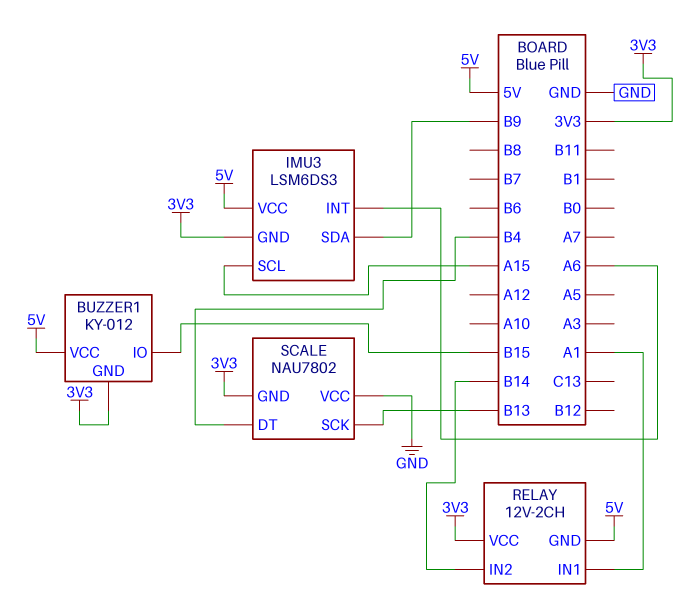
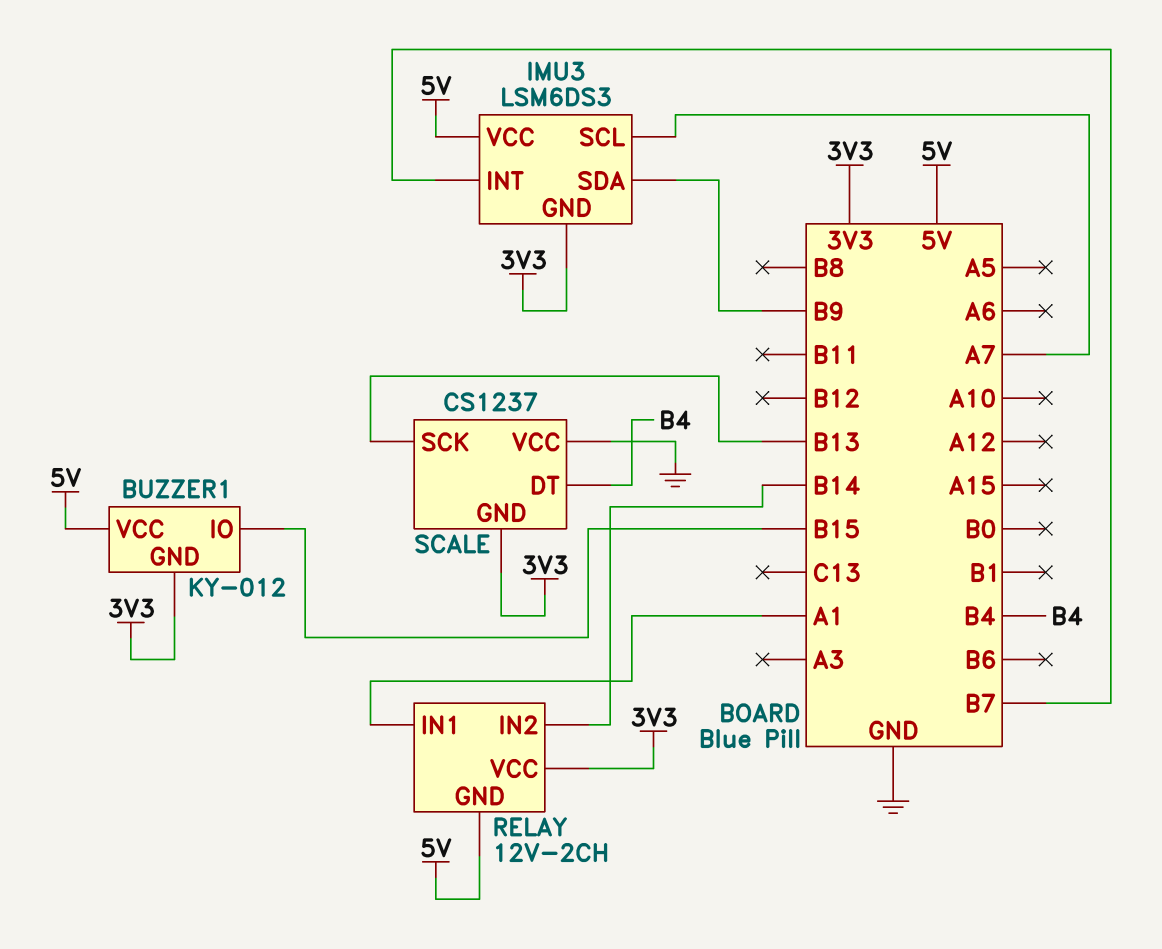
IMU3 pin INT: A6 -> B7
IMU3 pin SCL: A15 -> A7
SCALE: NAU7802 -> CS1237

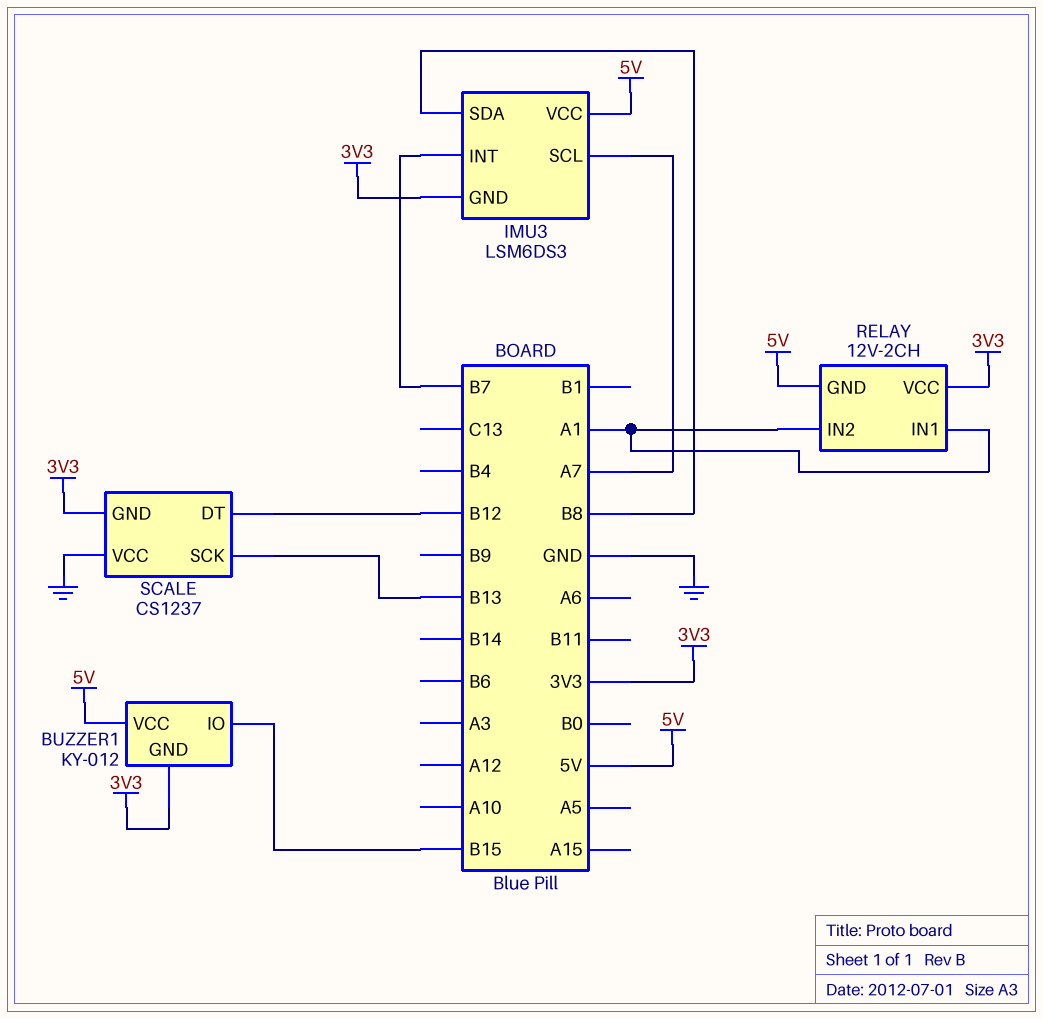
IMU3 pin SDA: B9 -> B8
RELAY pin IN2: B14 -> A1
SCALE pin DT: B4 -> B12

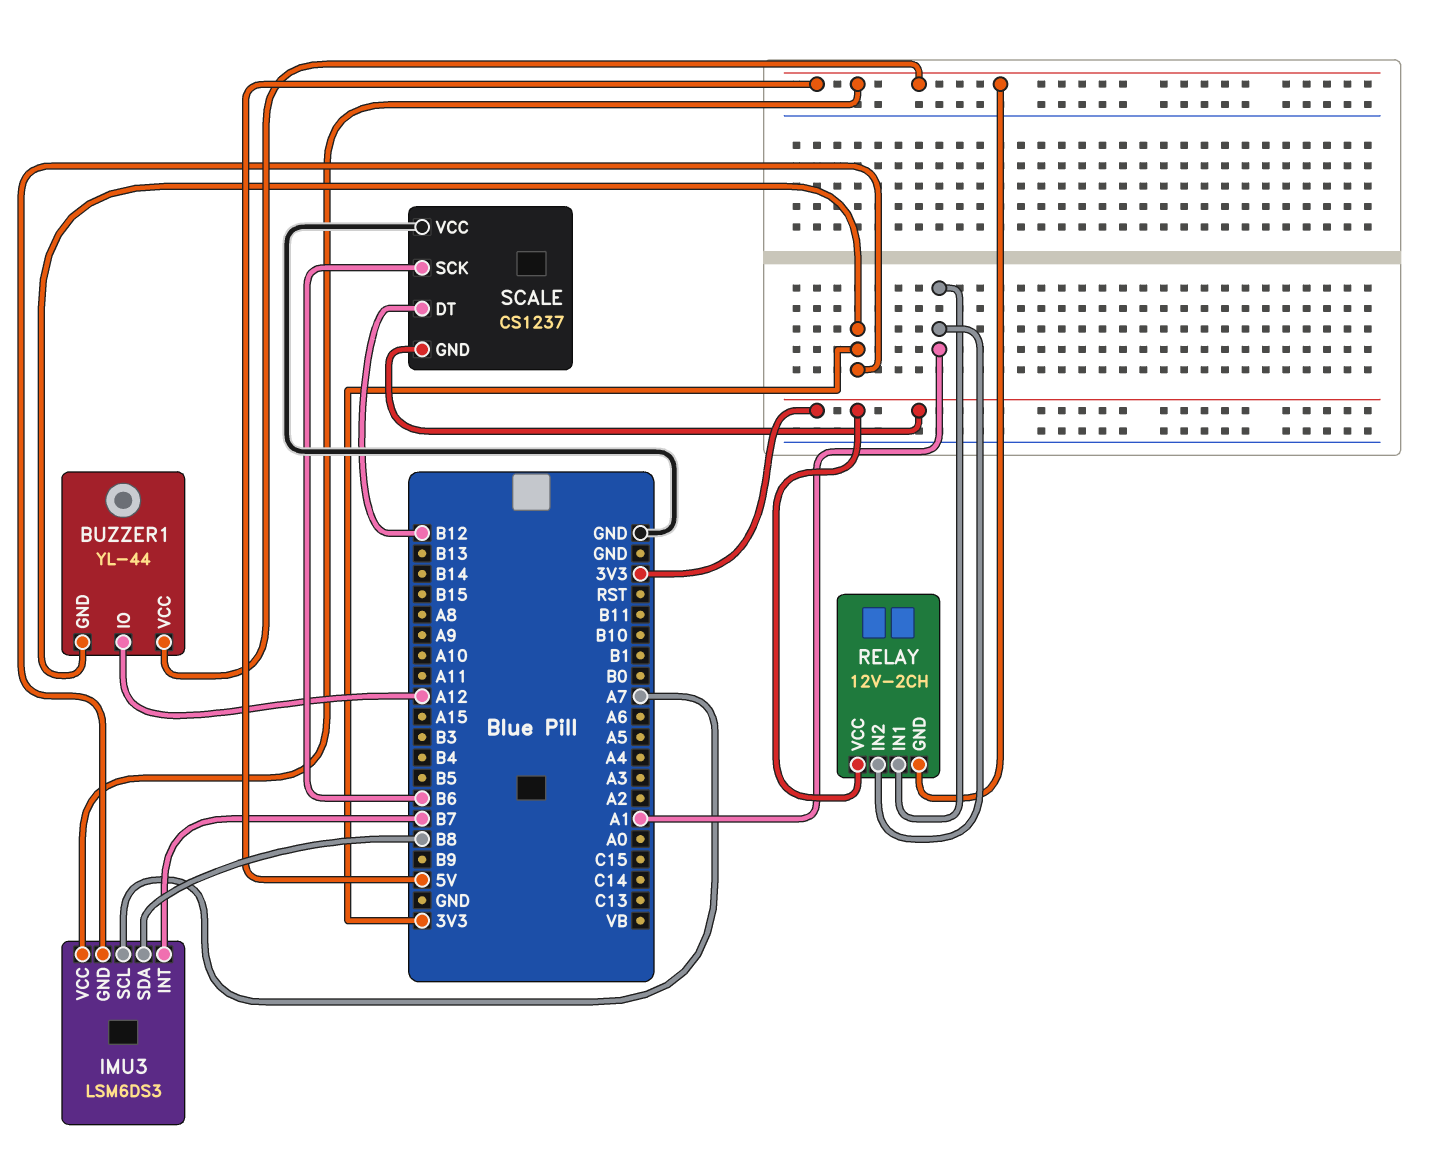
BUZZER1: KY-012 -> YL-44
BUZZER1 pin IO: B15 -> A12
SCALE pin SCK: B13 -> B6

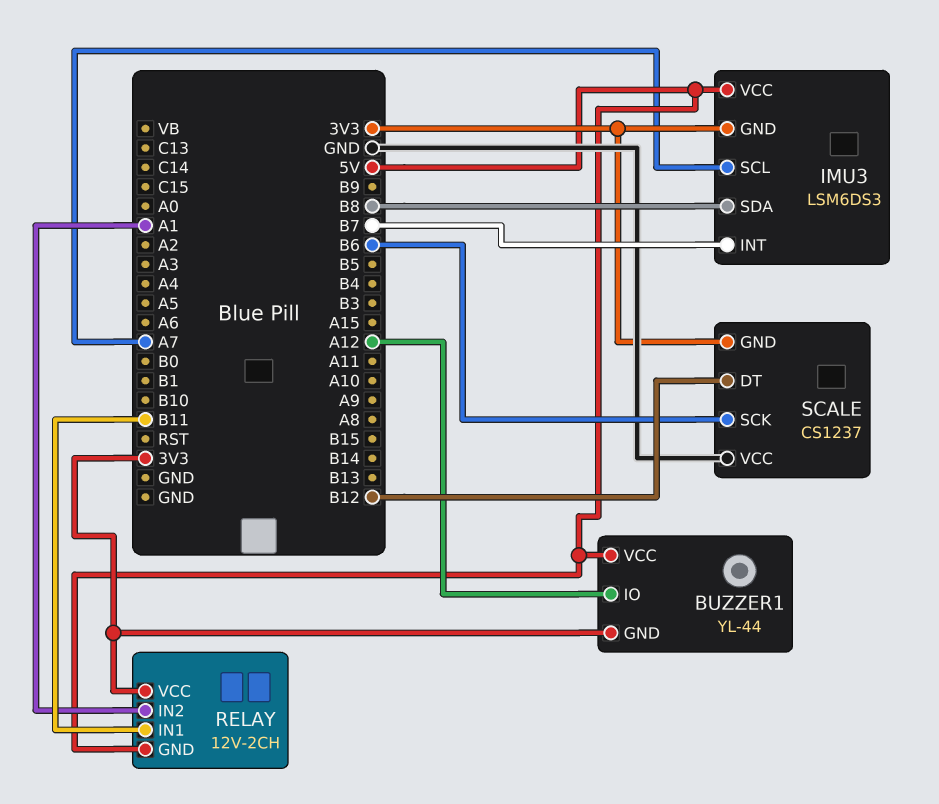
RELAY pin IN1: A1 -> B11

